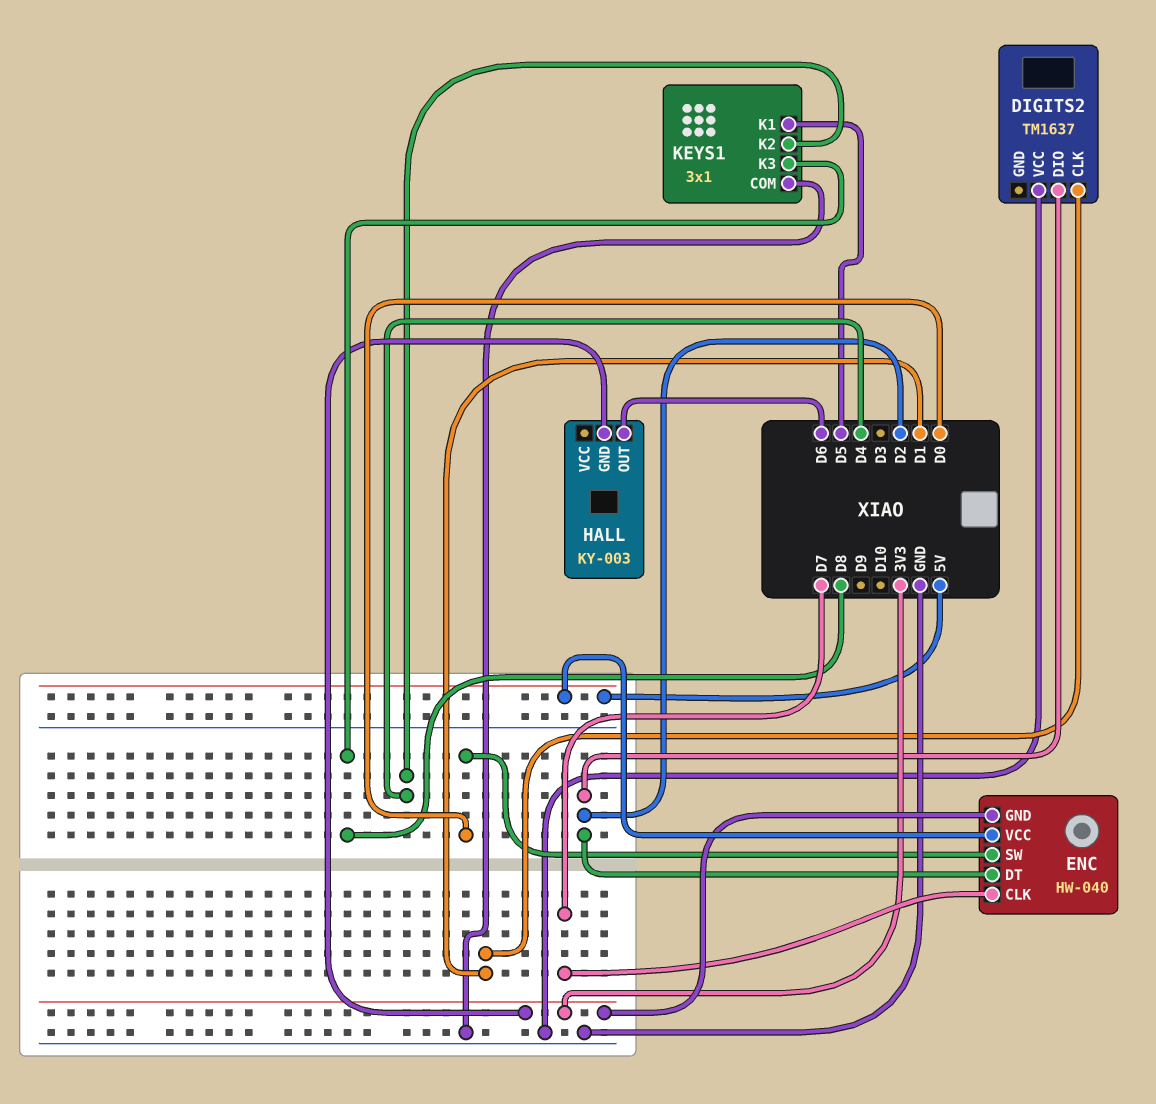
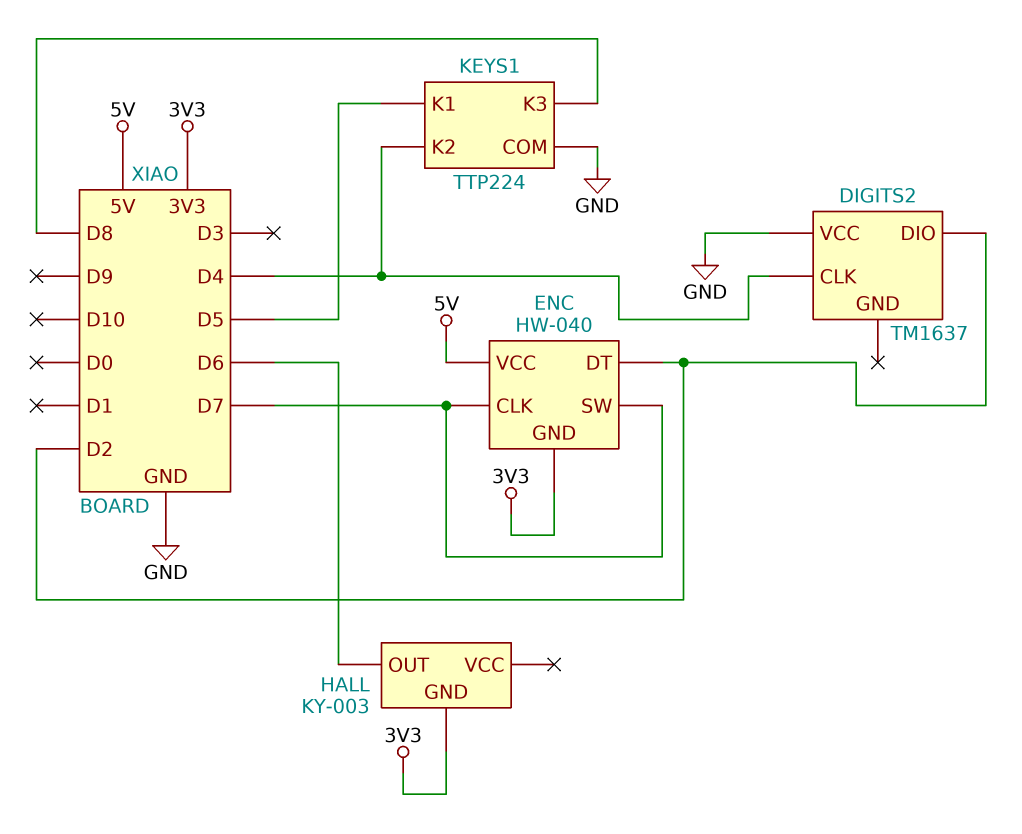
DIGITS2 pin CLK: D1 -> D4
ENC pin SW: D0 -> D7
KEYS1: 3x1 -> TTP224

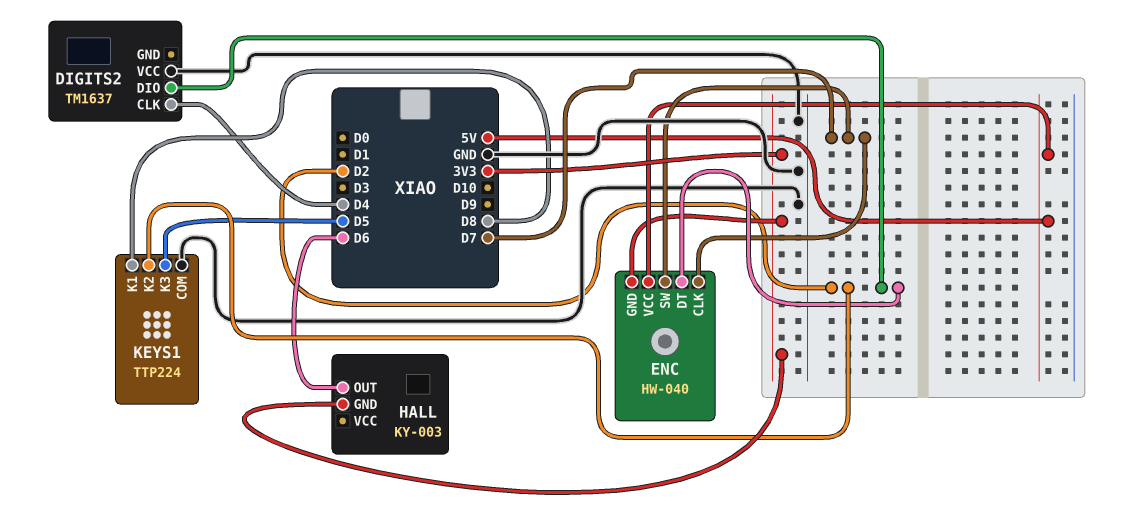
KEYS1 pin K1: D5 -> D8
KEYS1 pin K2: D4 -> D2
KEYS1 pin K3: D8 -> D5

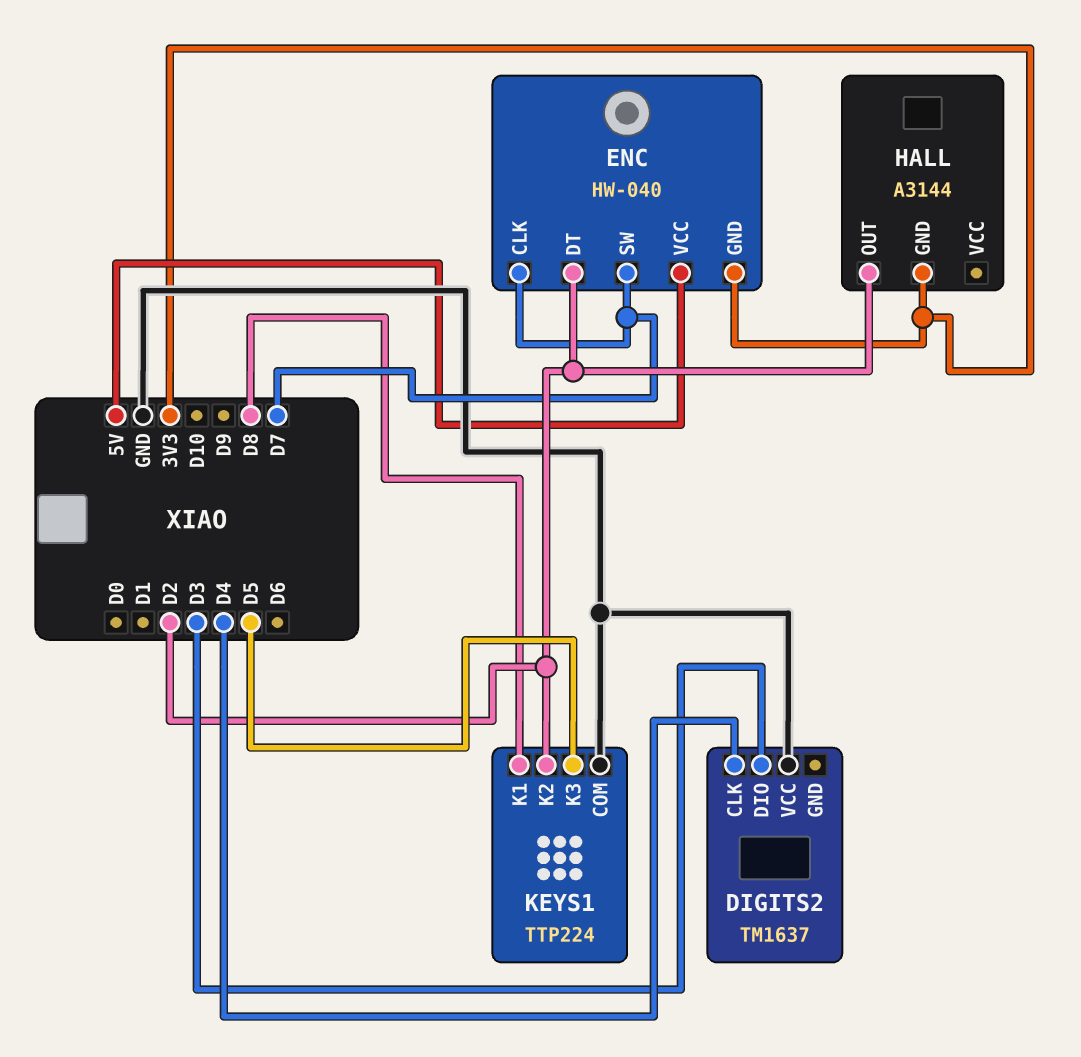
DIGITS2 pin DIO: D2 -> D3
HALL: KY-003 -> A3144
HALL pin OUT: D6 -> D2

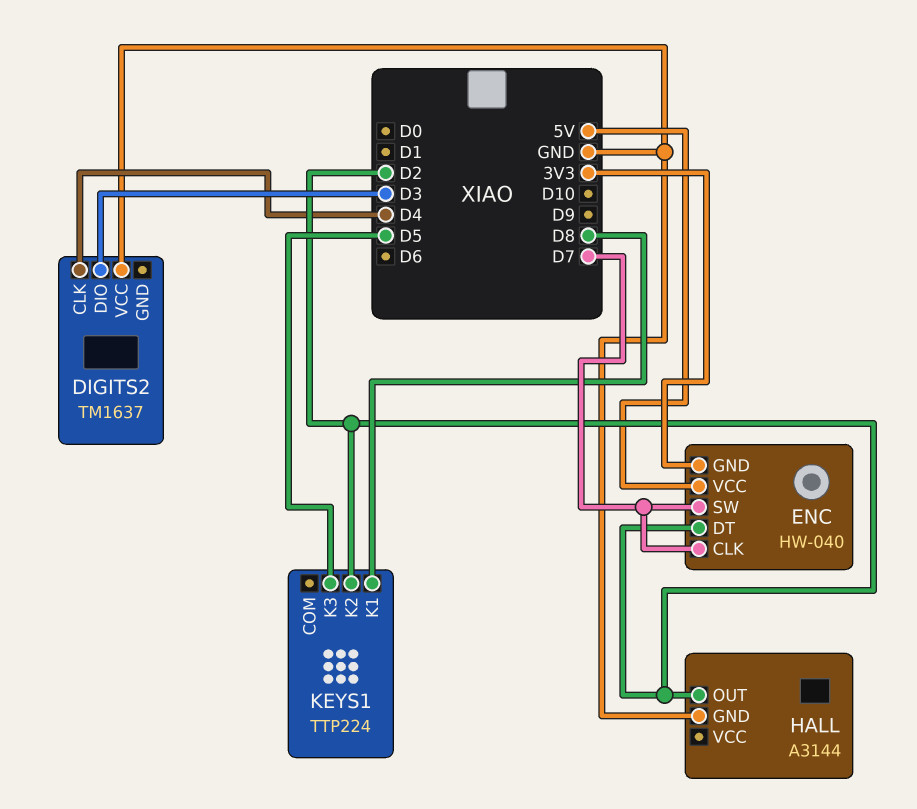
HALL pin GND: 3V3 -> GND
KEYS1 pin COM: GND -> none

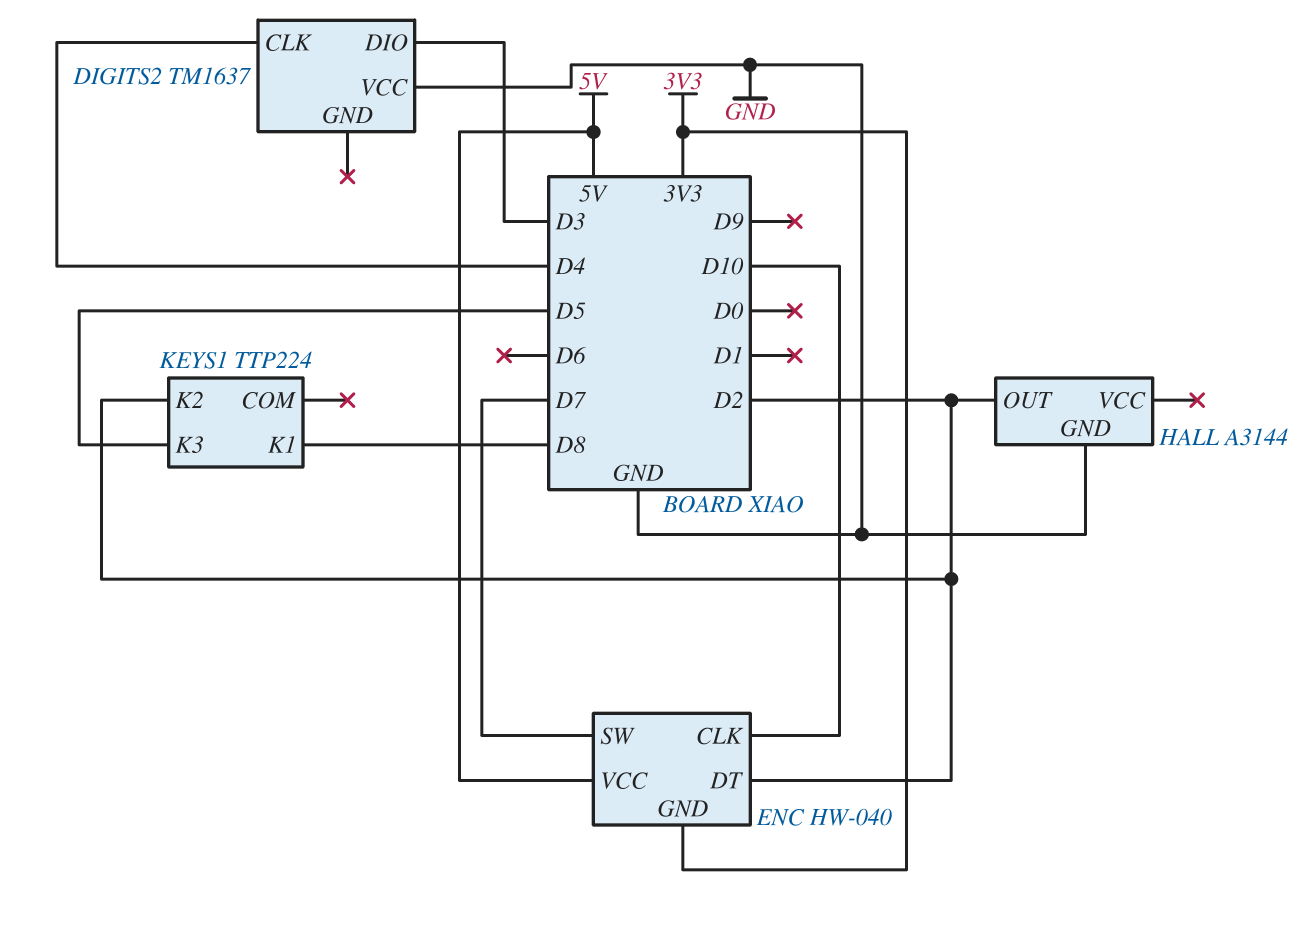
ENC pin CLK: D7 -> D10

